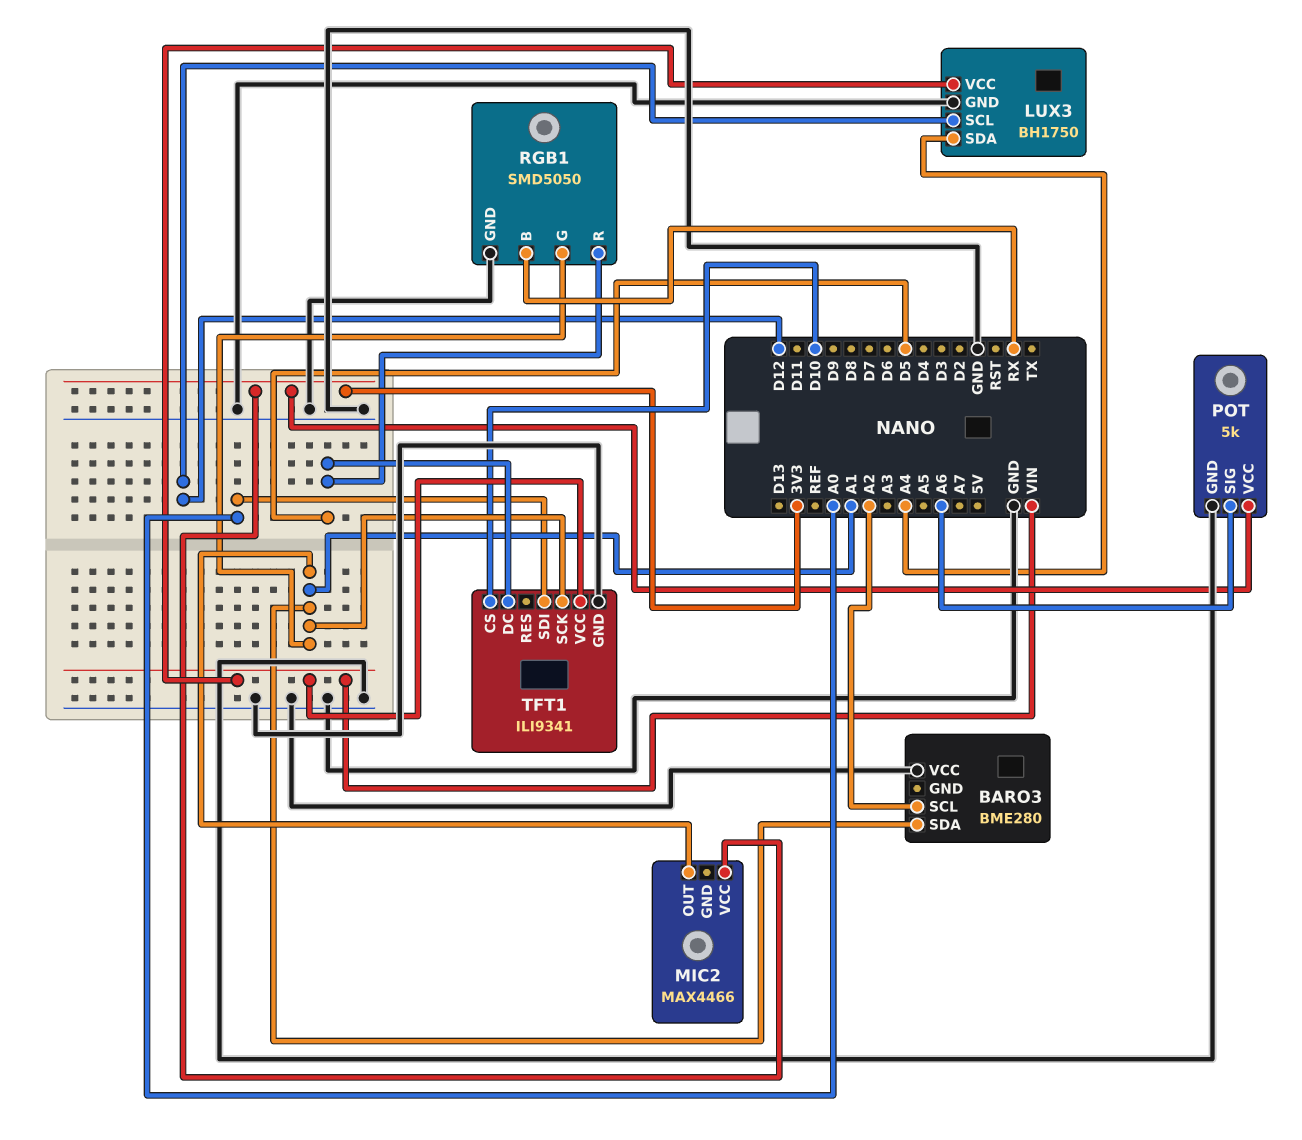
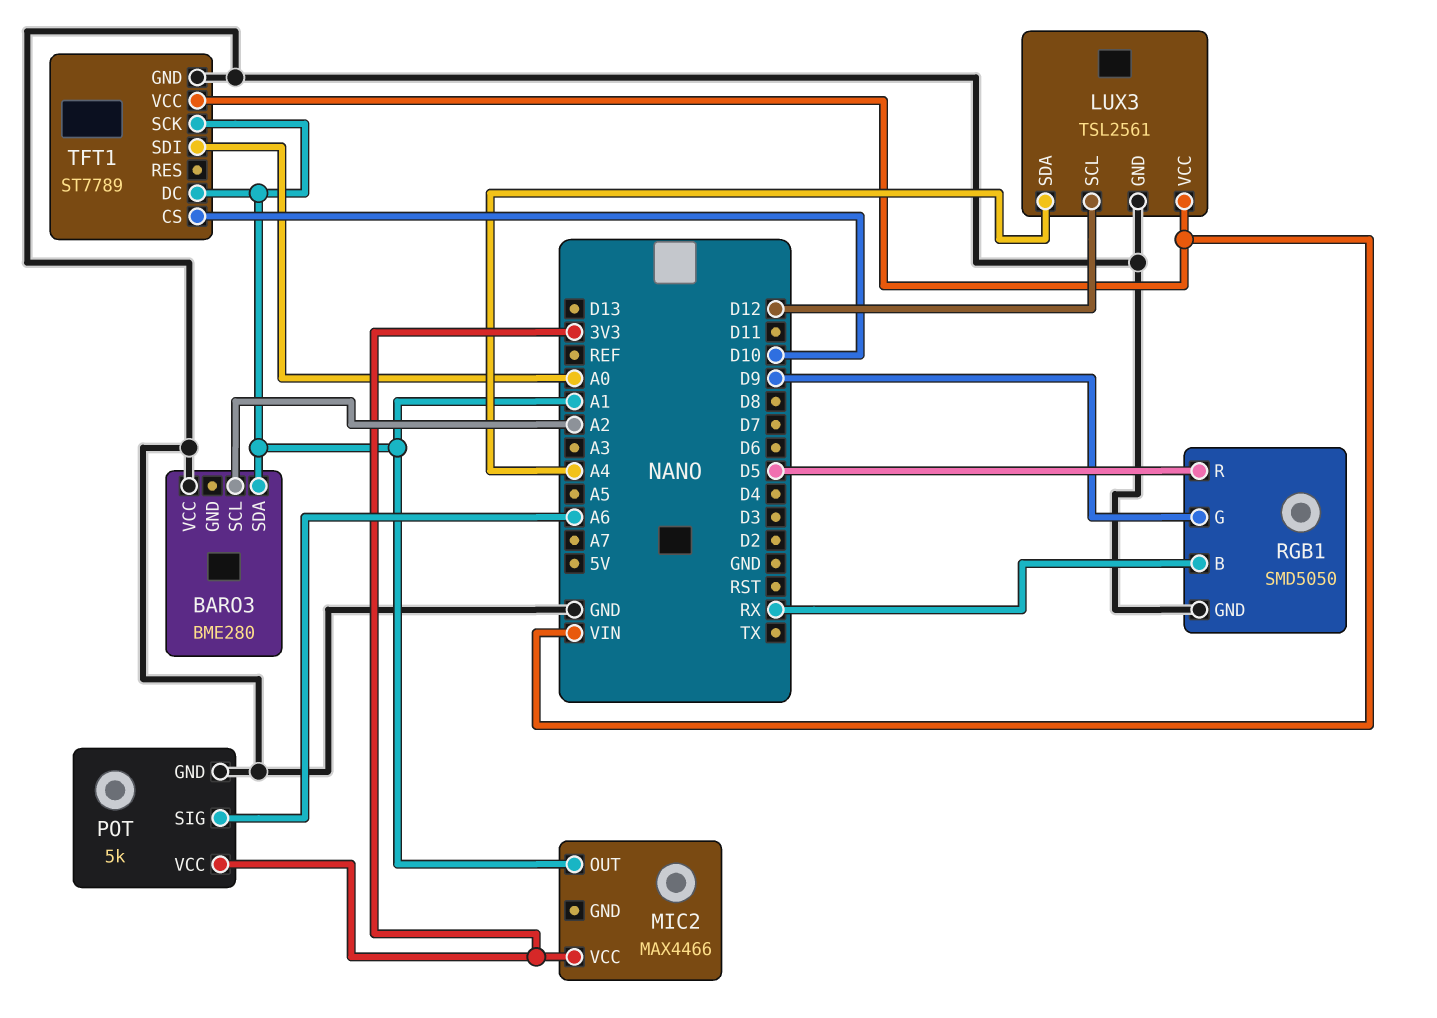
LUX3: BH1750 -> TSL2561
RGB1 pin G: A1 -> D9
TFT1: ILI9341 -> ST7789
TFT1 pin DC: D5 -> A1

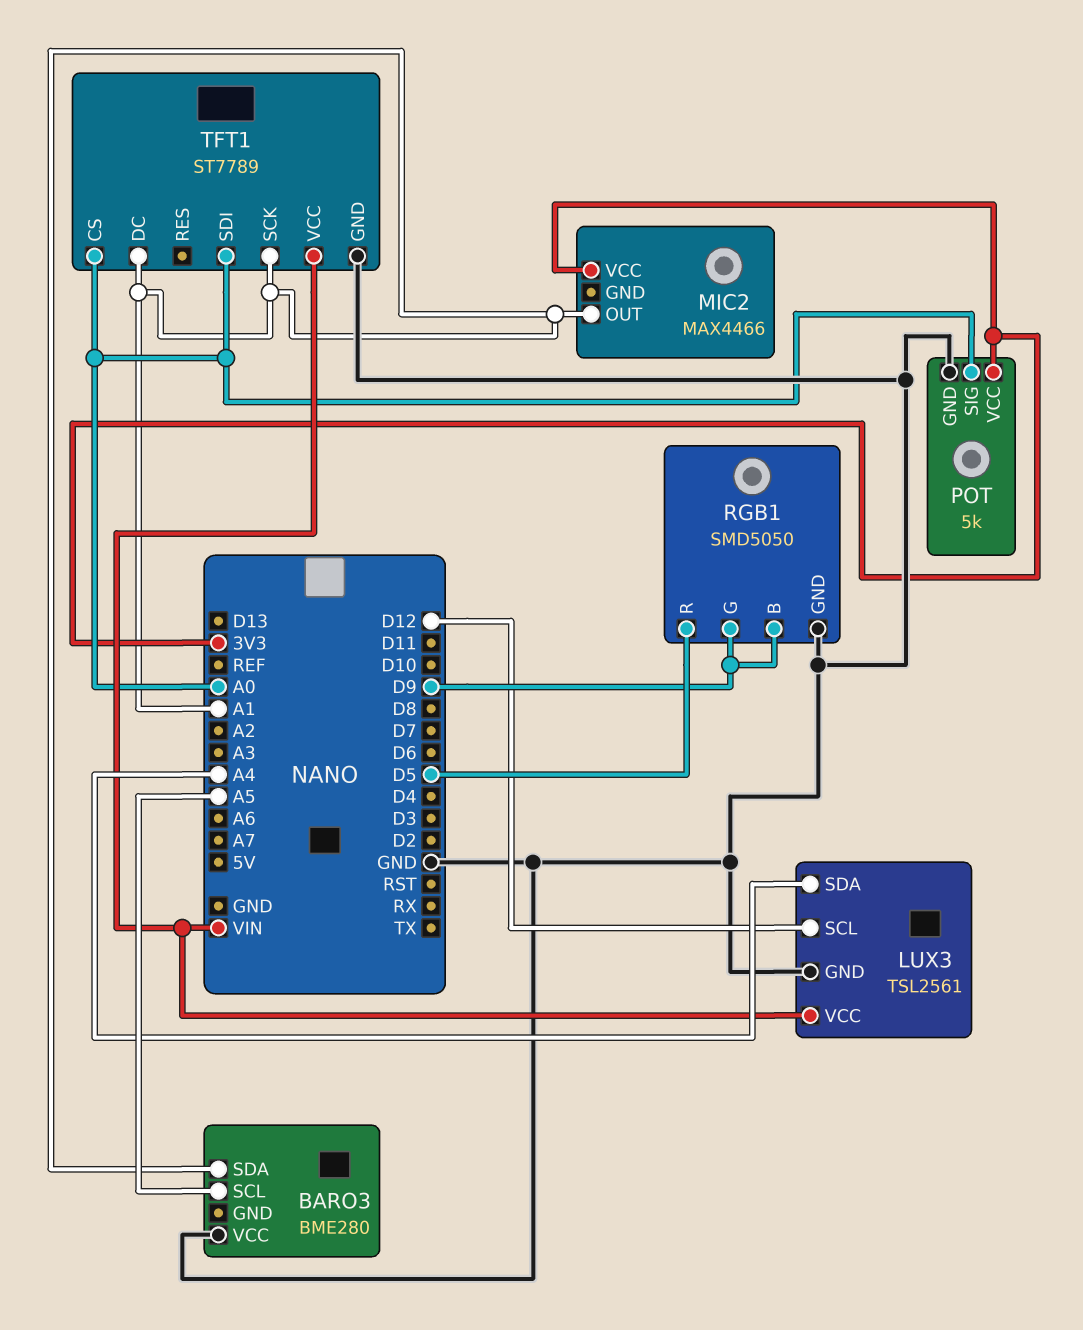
BARO3 pin SCL: A2 -> A5
POT pin SIG: A6 -> A0
RGB1 pin B: RX -> D9
TFT1 pin CS: D10 -> A0

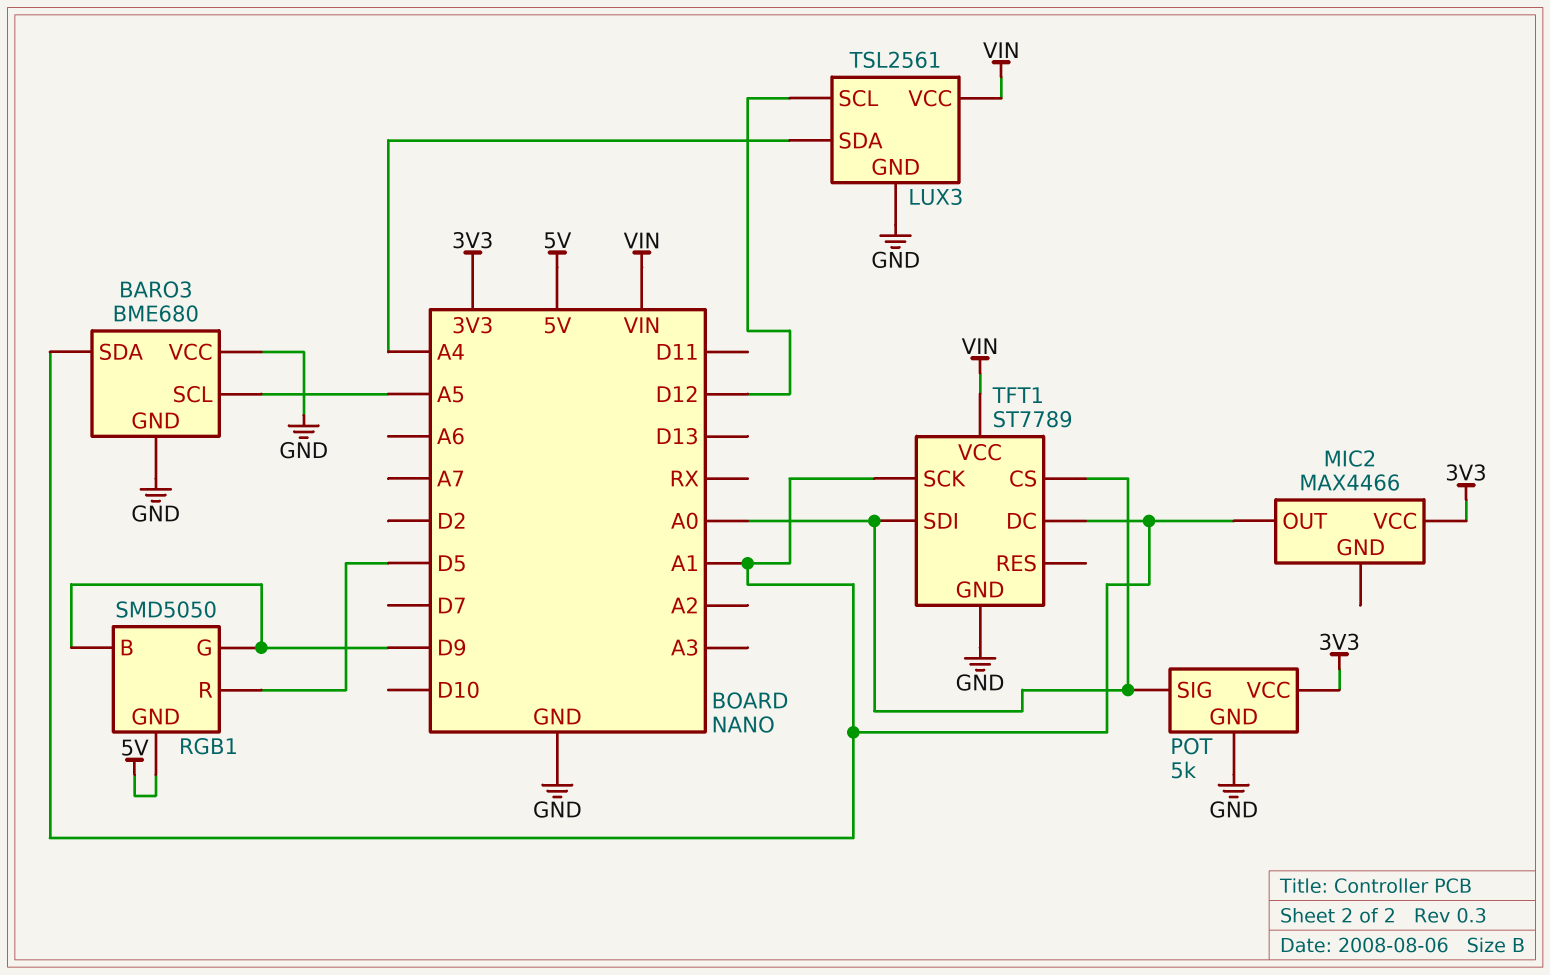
BARO3: BME280 -> BME680
BARO3 pin GND: none -> GND
RGB1 pin GND: GND -> 5V

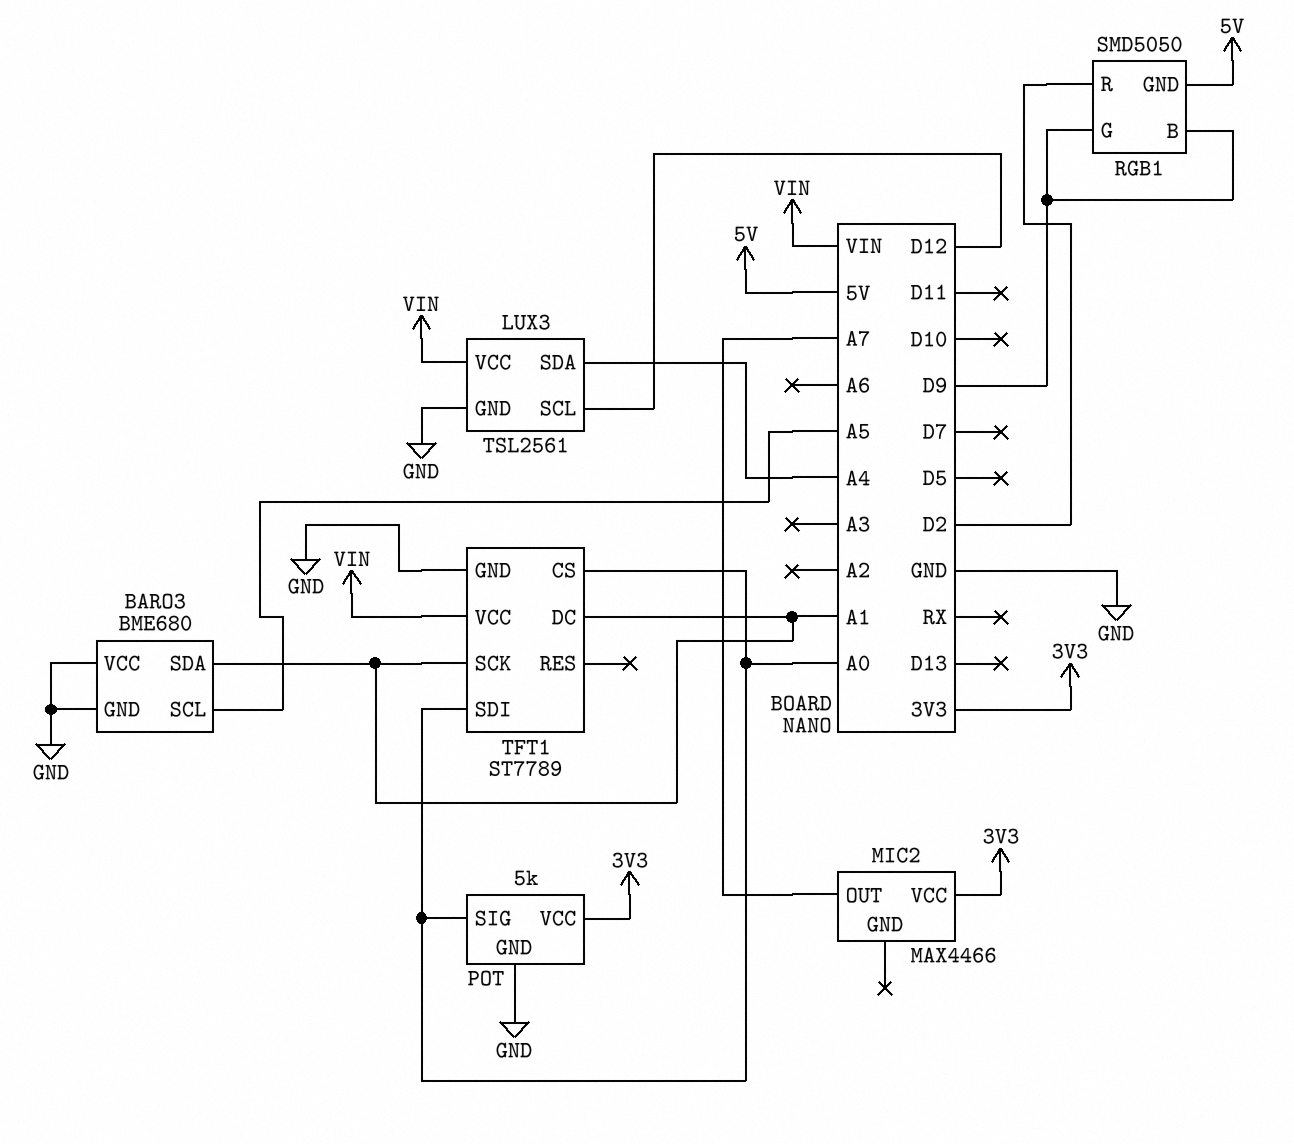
MIC2 pin OUT: A1 -> A7
RGB1 pin R: D5 -> D2

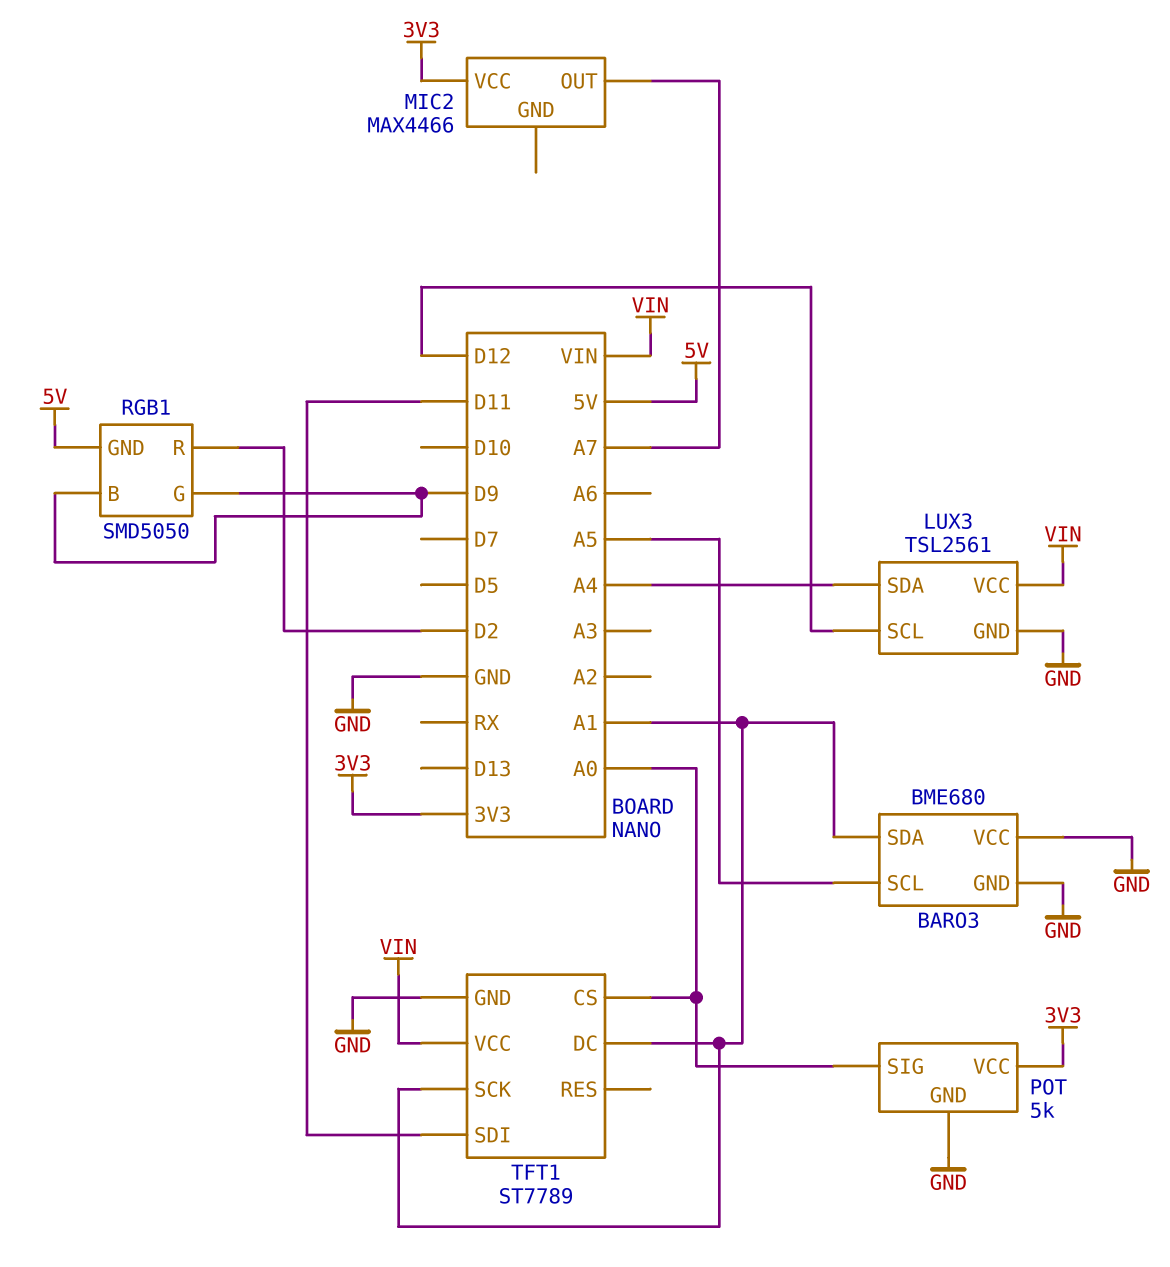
TFT1 pin SDI: A0 -> D11

